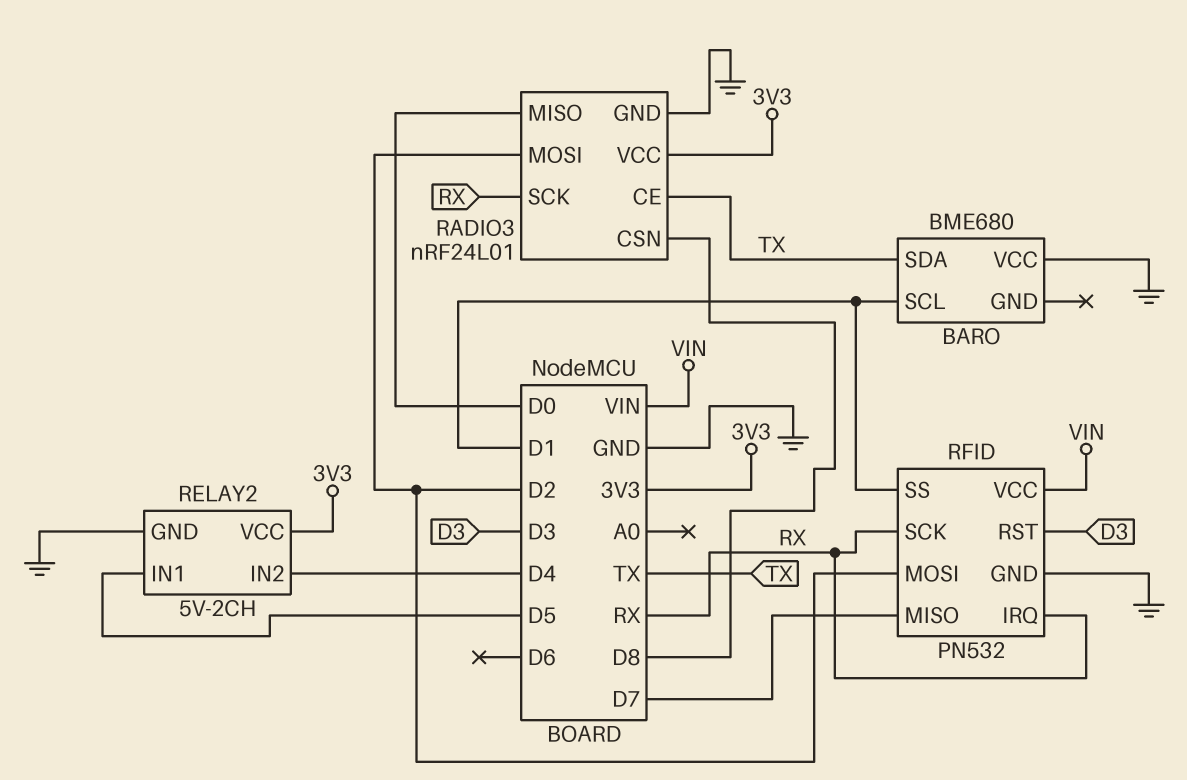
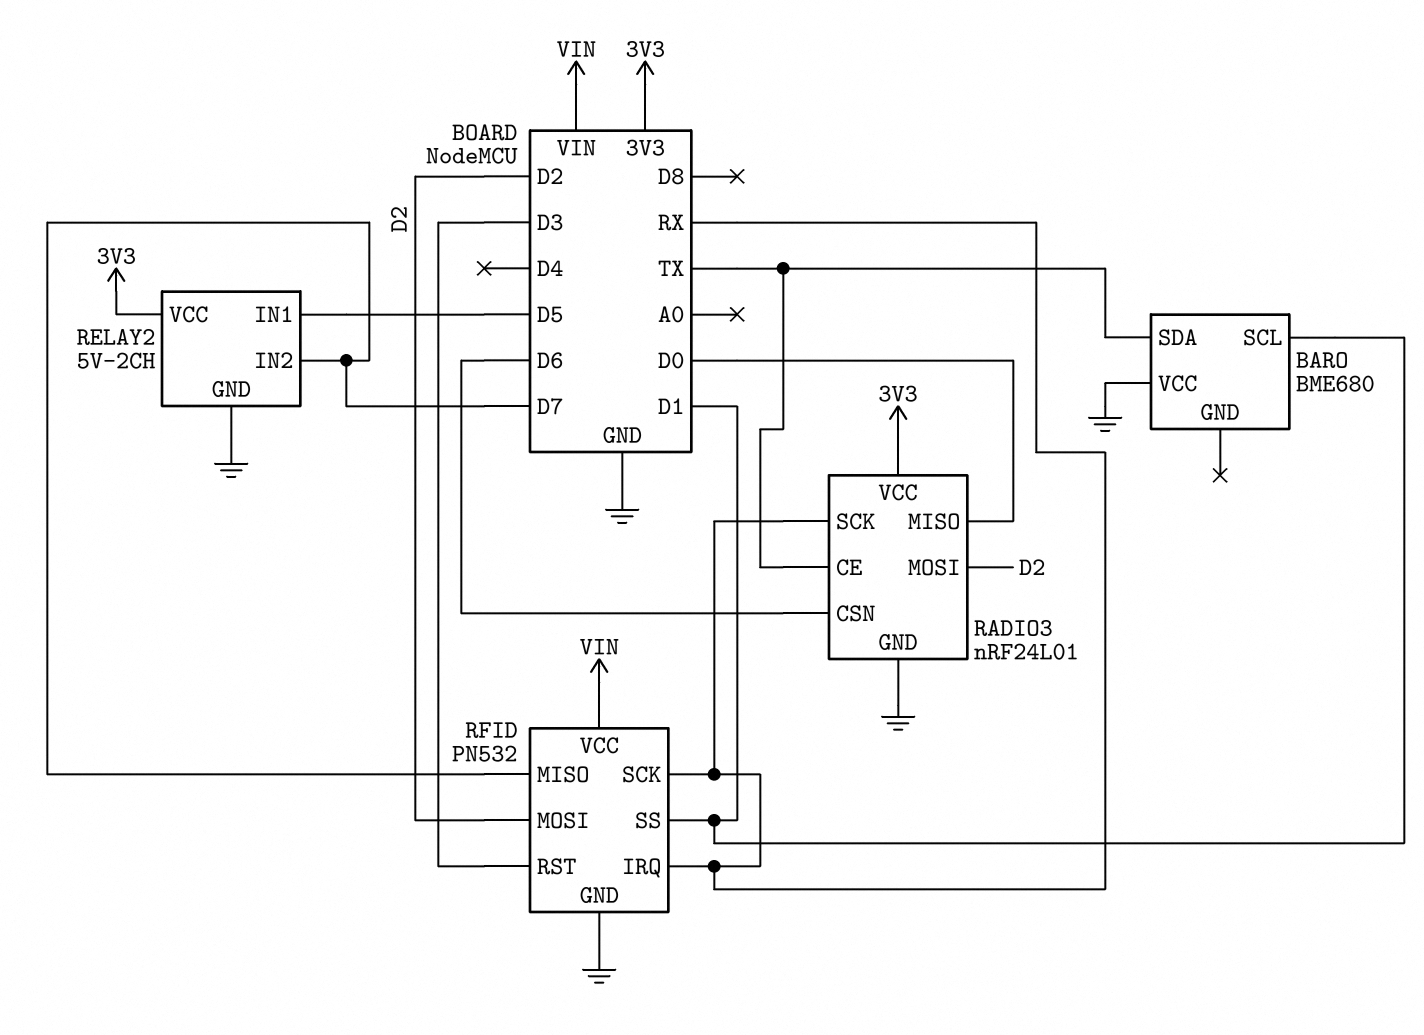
RADIO3 pin CSN: D8 -> D6
RELAY2 pin IN2: D4 -> D7

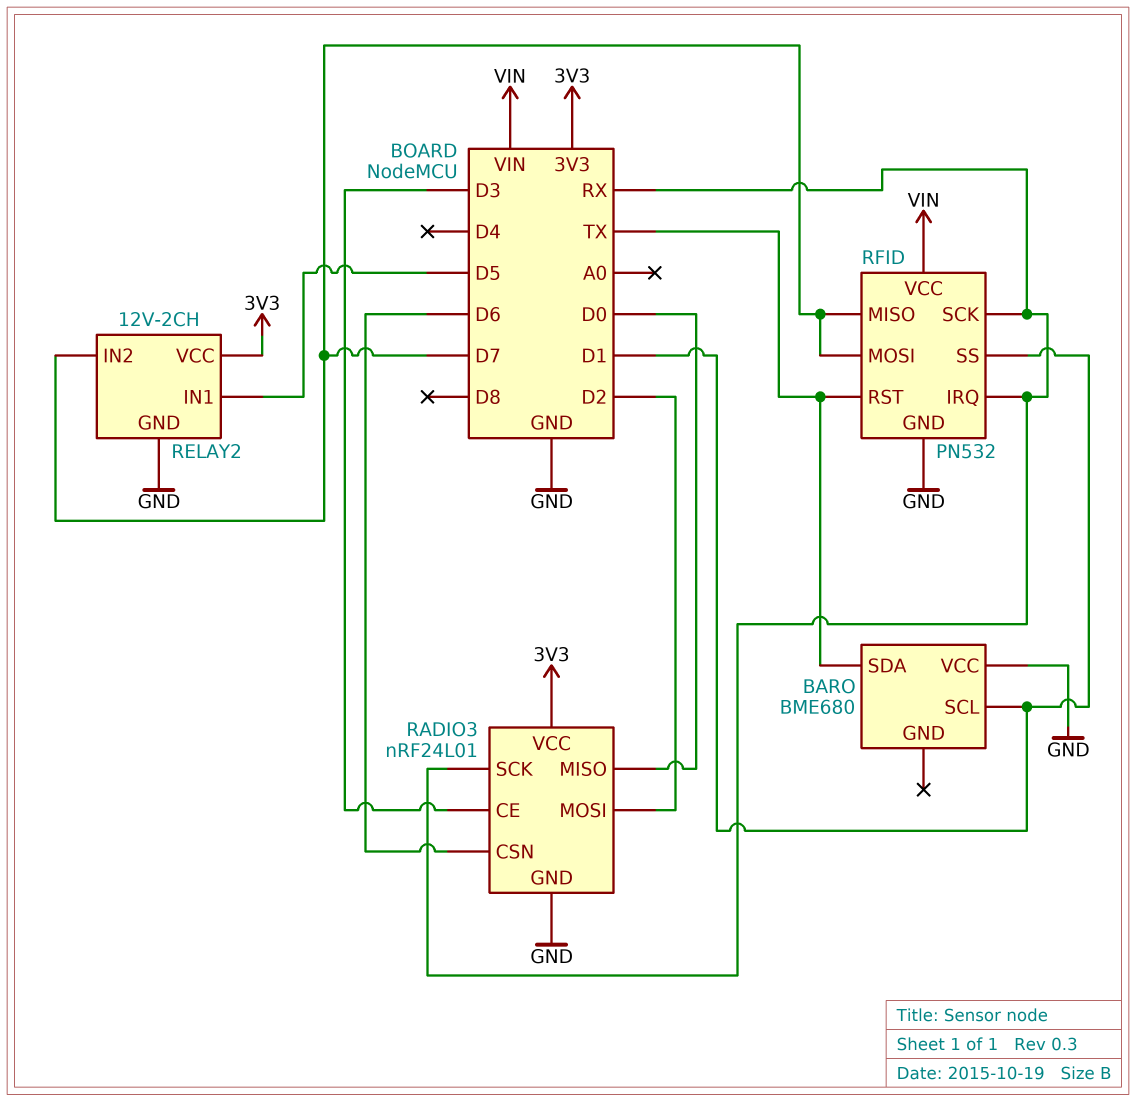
RADIO3 pin CE: TX -> D3
RELAY2: 5V-2CH -> 12V-2CH
RFID pin MOSI: D2 -> D7
RFID pin RST: D3 -> TX

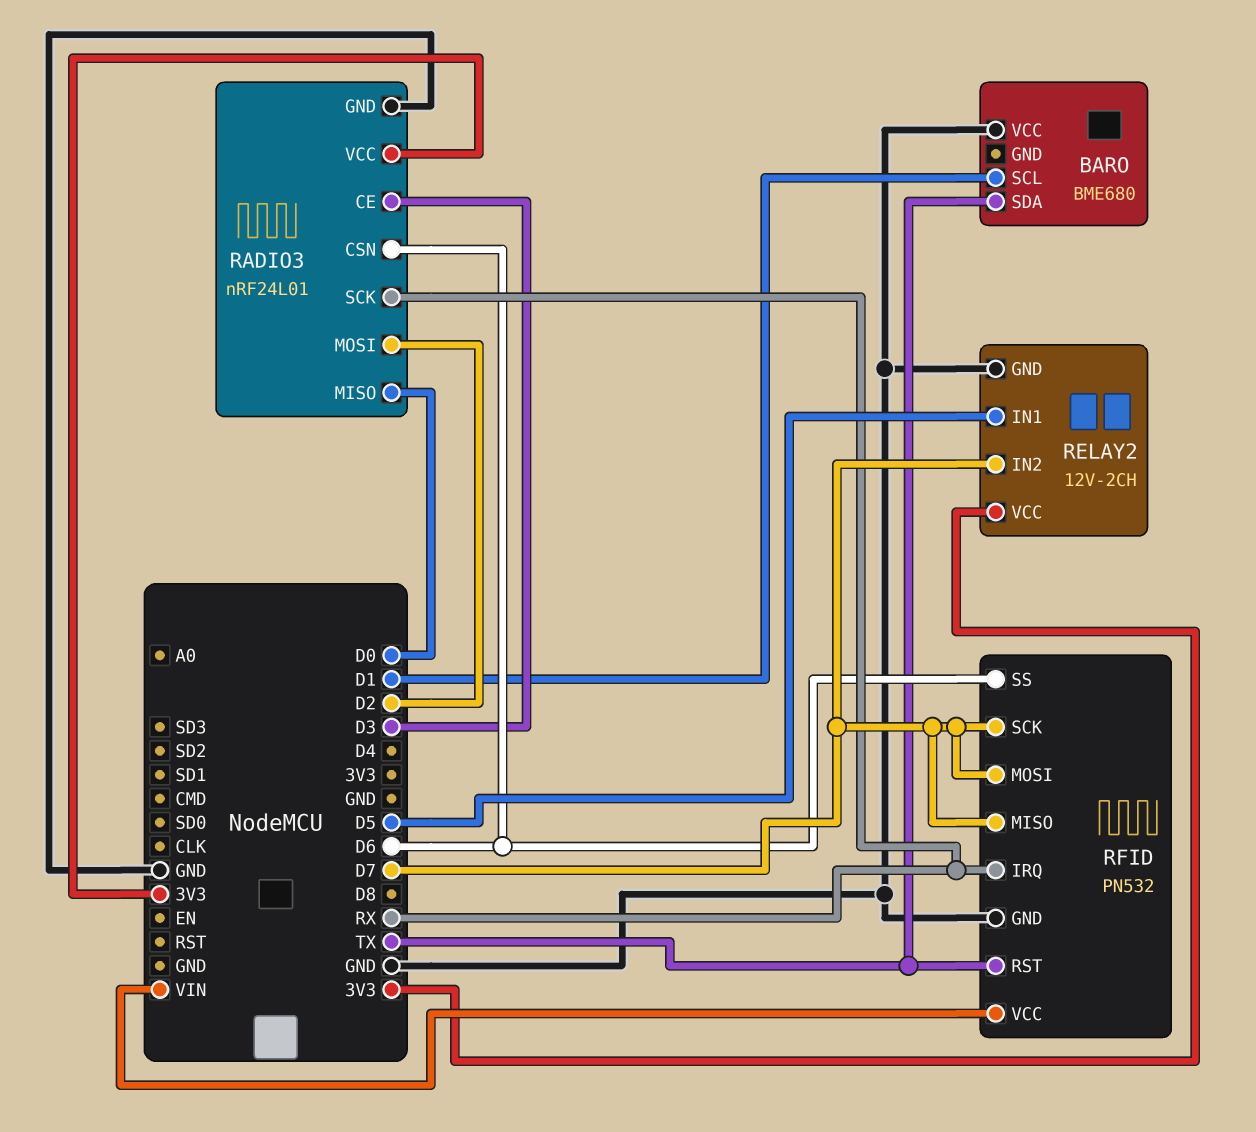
RFID pin SCK: RX -> D7
RFID pin SS: D1 -> D6

